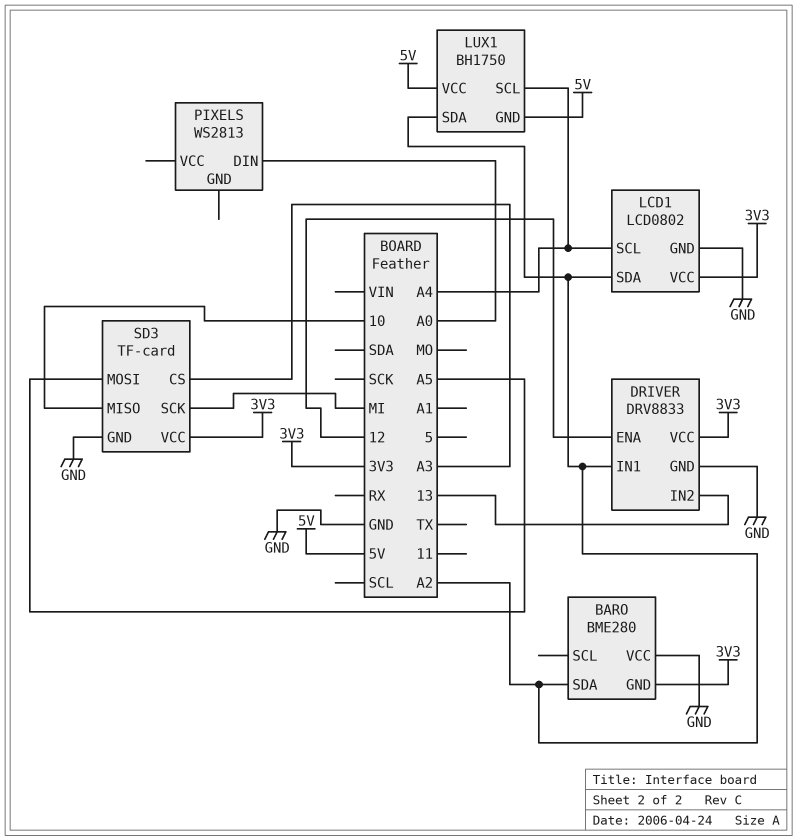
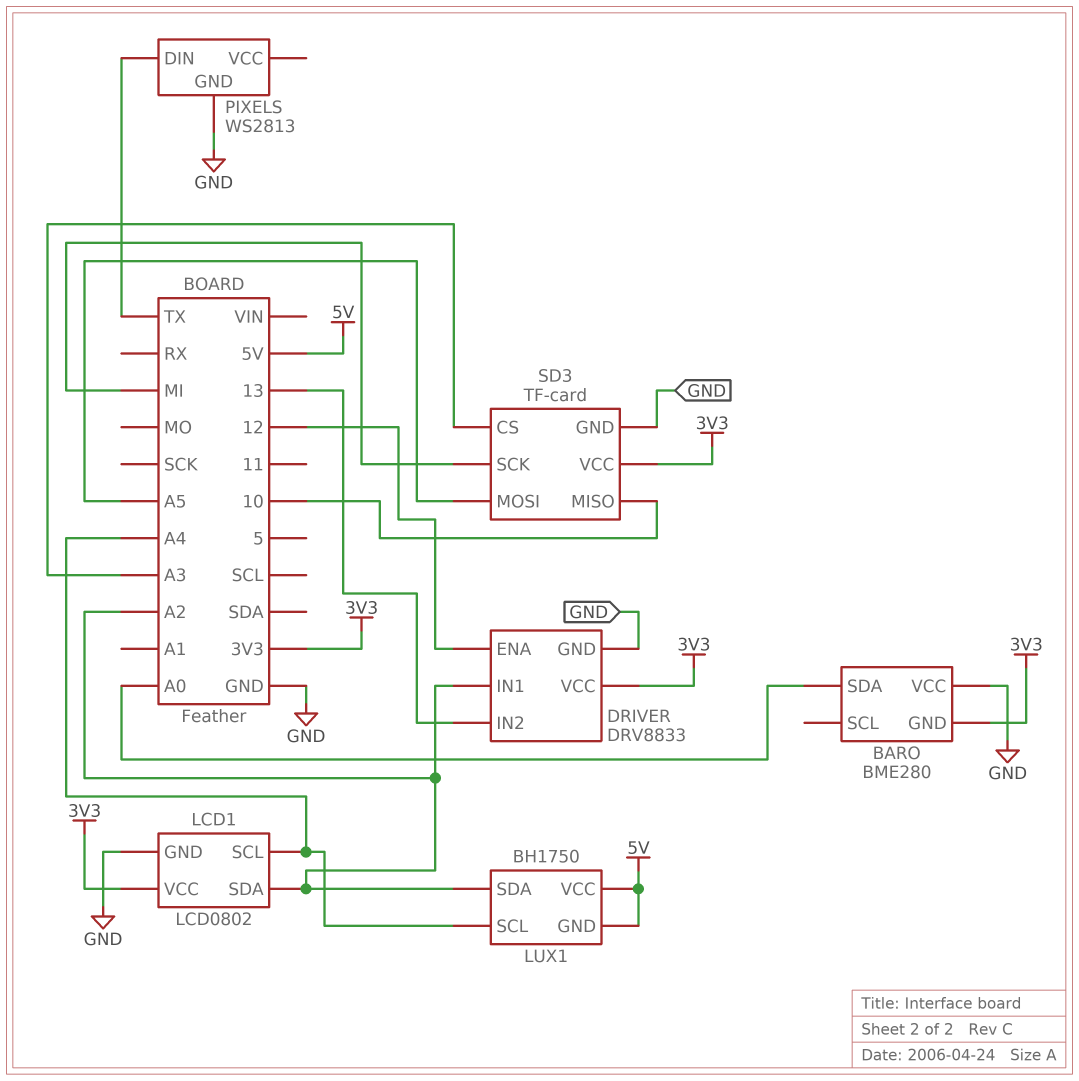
BARO pin SDA: A2 -> A0
PIXELS pin DIN: A0 -> TX
PIXELS pin GND: none -> GND

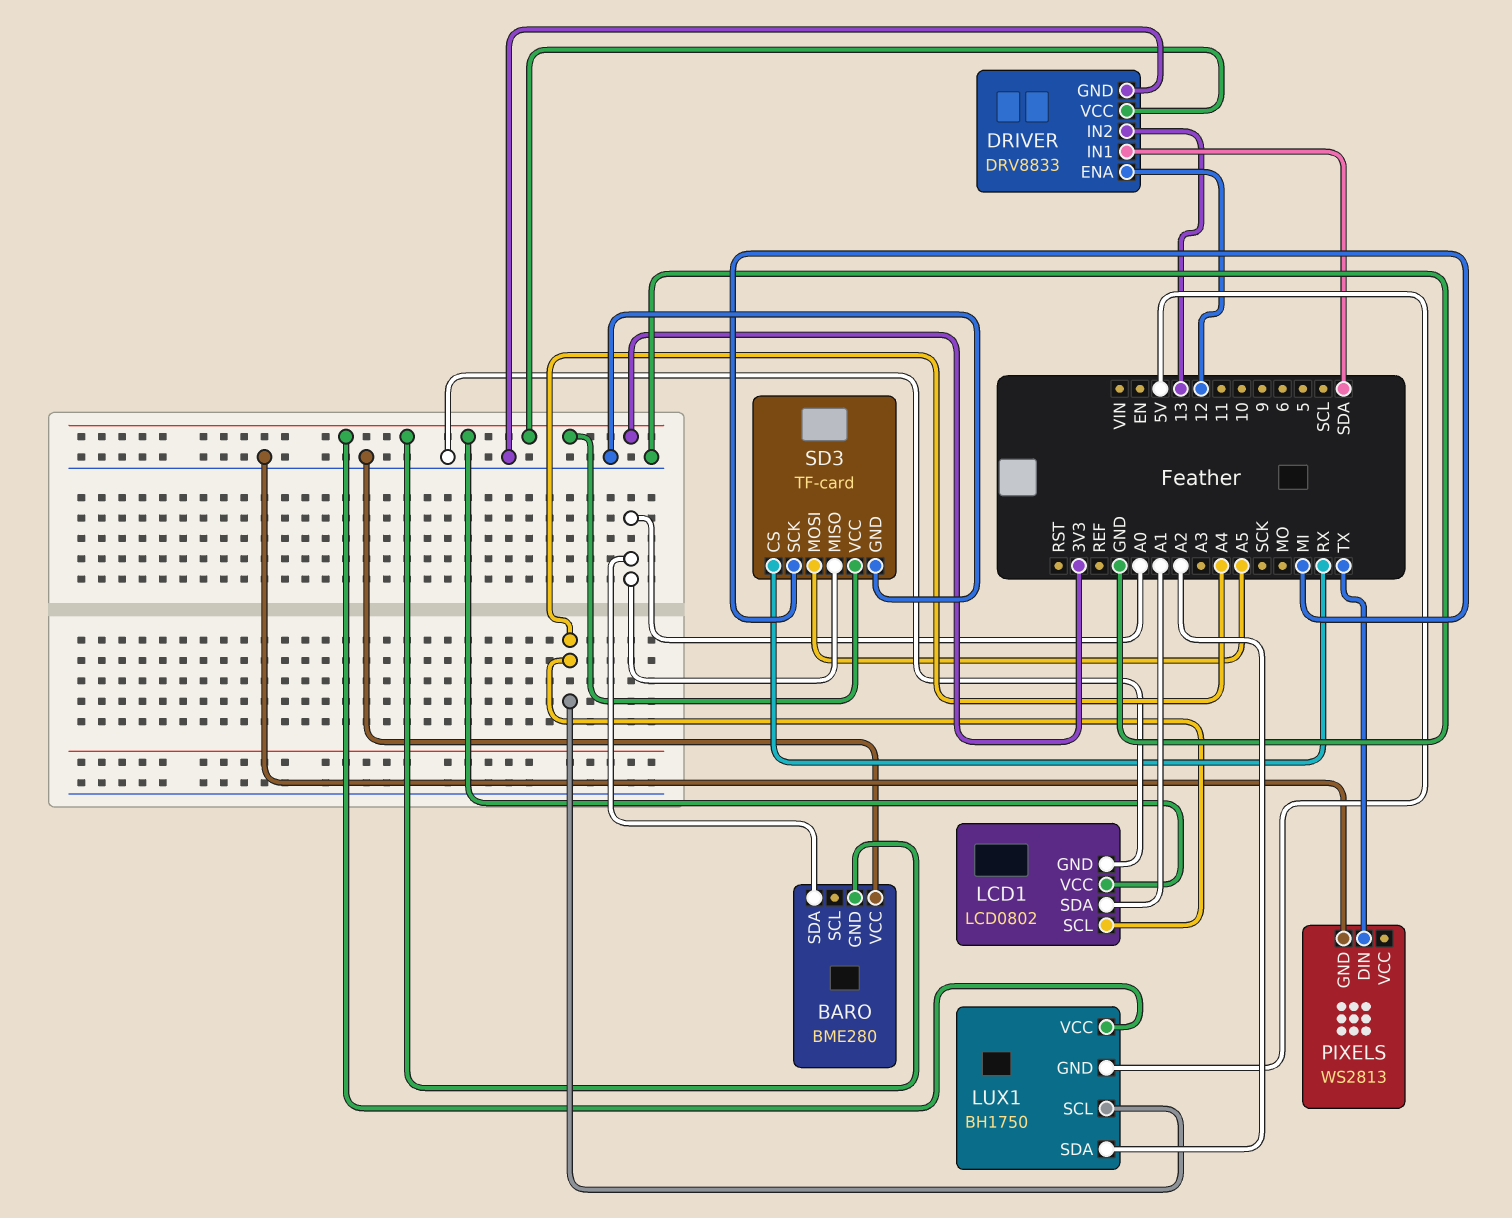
DRIVER pin IN1: A2 -> SDA
LCD1 pin SDA: A2 -> A1
LUX1 pin VCC: 5V -> 3V3
SD3 pin CS: A3 -> RX
SD3 pin MISO: 10 -> A0

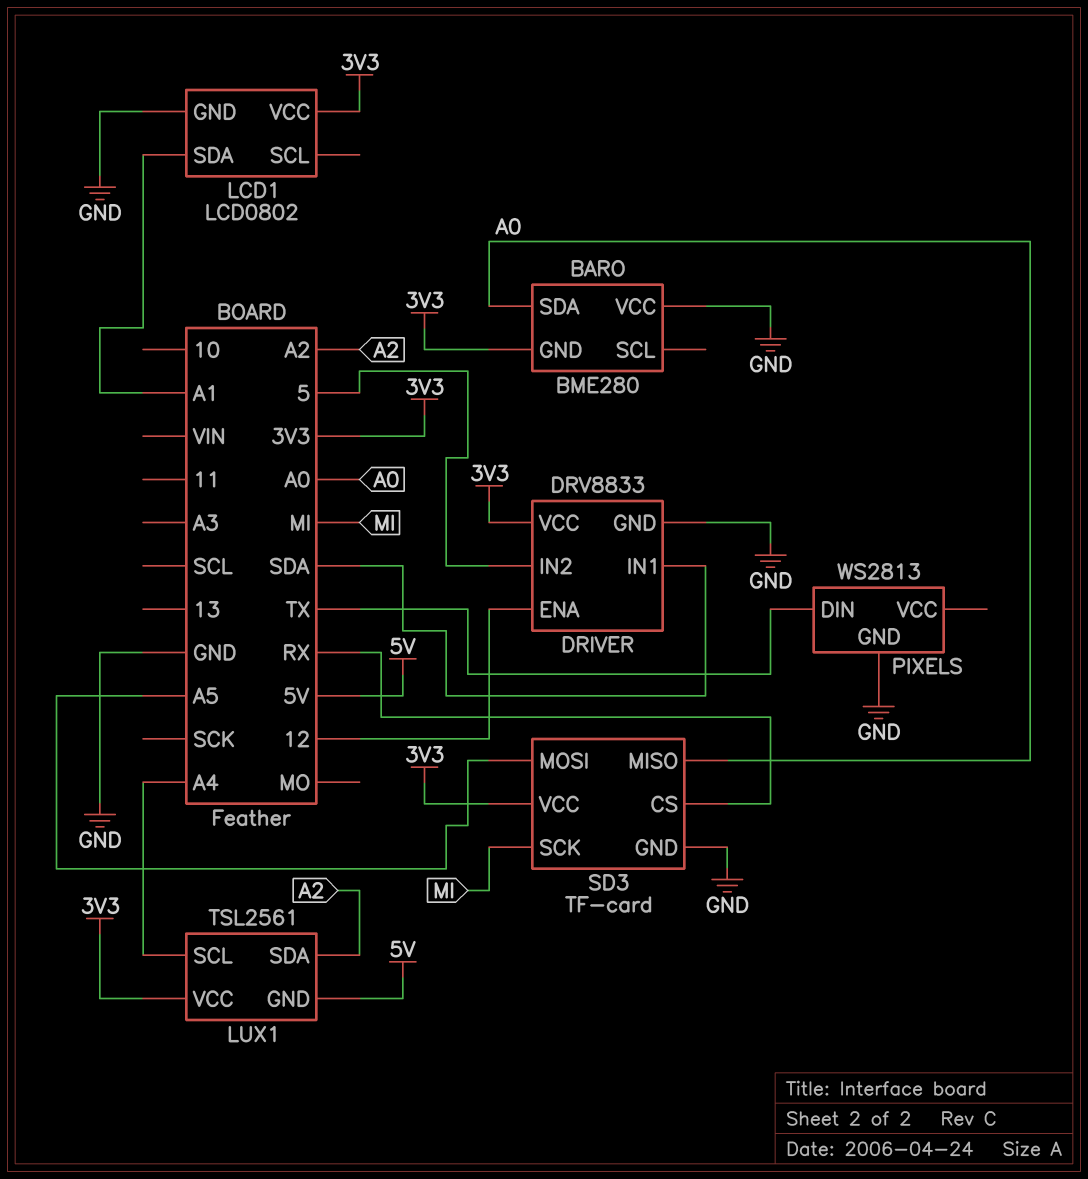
DRIVER pin IN2: 13 -> 5
LCD1 pin SCL: A4 -> none
LUX1: BH1750 -> TSL2561

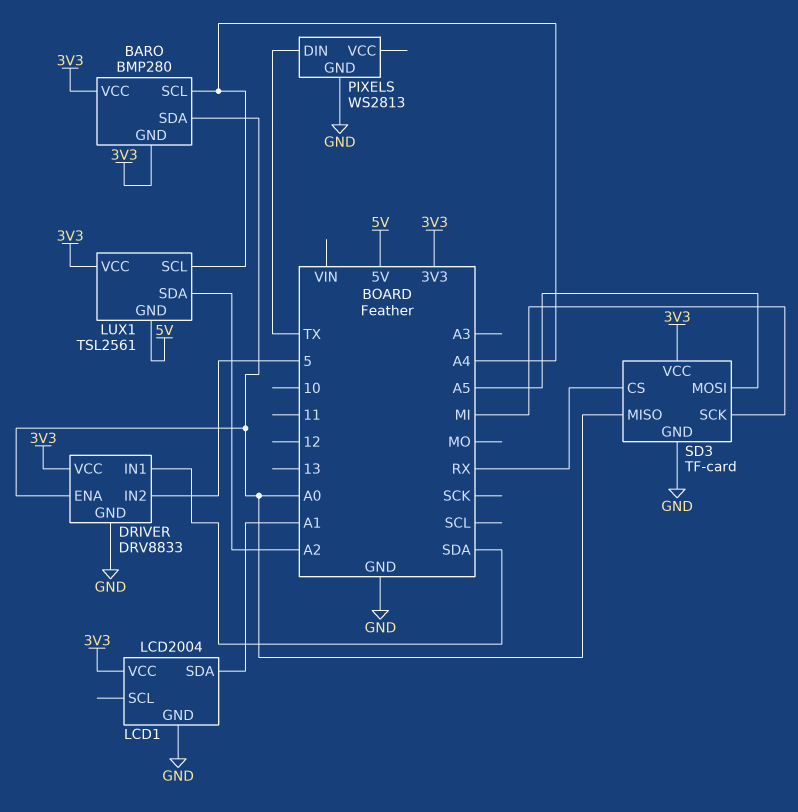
BARO: BME280 -> BMP280
BARO pin SCL: none -> A4
BARO pin VCC: GND -> 3V3
DRIVER pin ENA: 12 -> A0
LCD1: LCD0802 -> LCD2004

